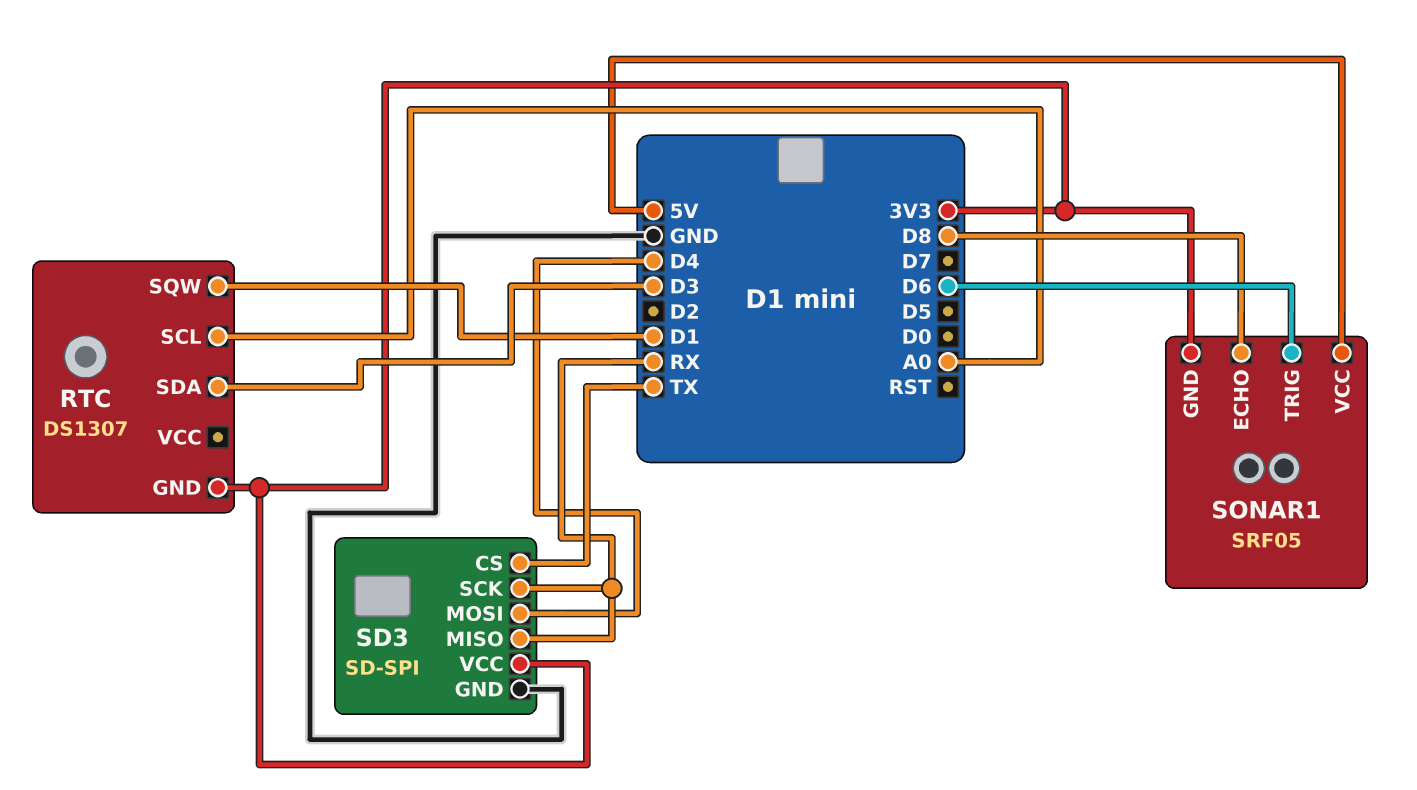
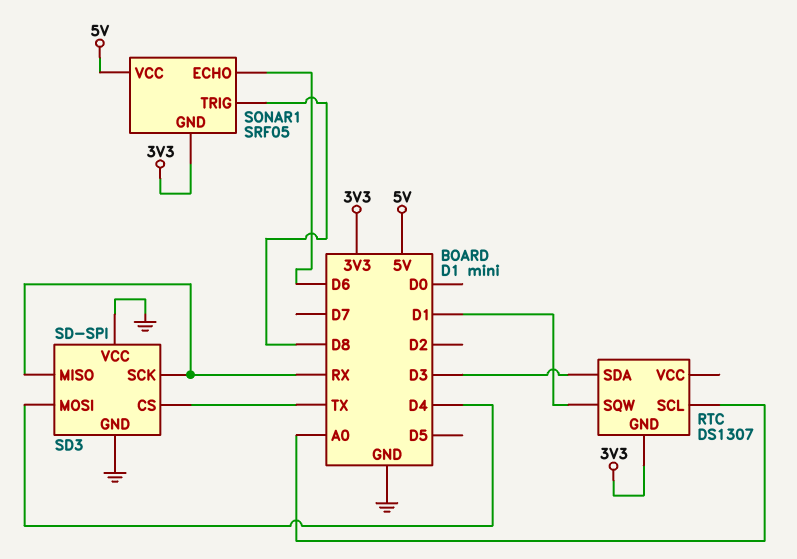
SD3 pin VCC: 3V3 -> GND
SONAR1 pin ECHO: D8 -> D6
SONAR1 pin TRIG: D6 -> D8

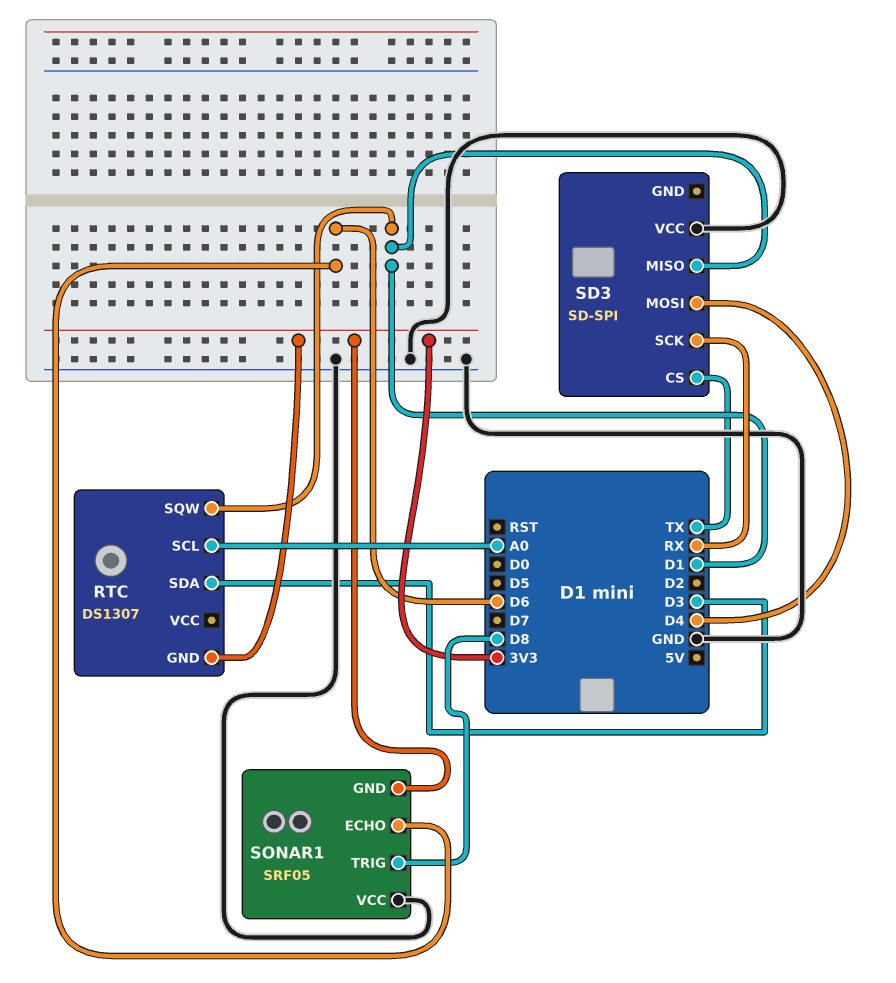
SD3 pin GND: GND -> none
SD3 pin MISO: RX -> D1
SONAR1 pin VCC: 5V -> GND

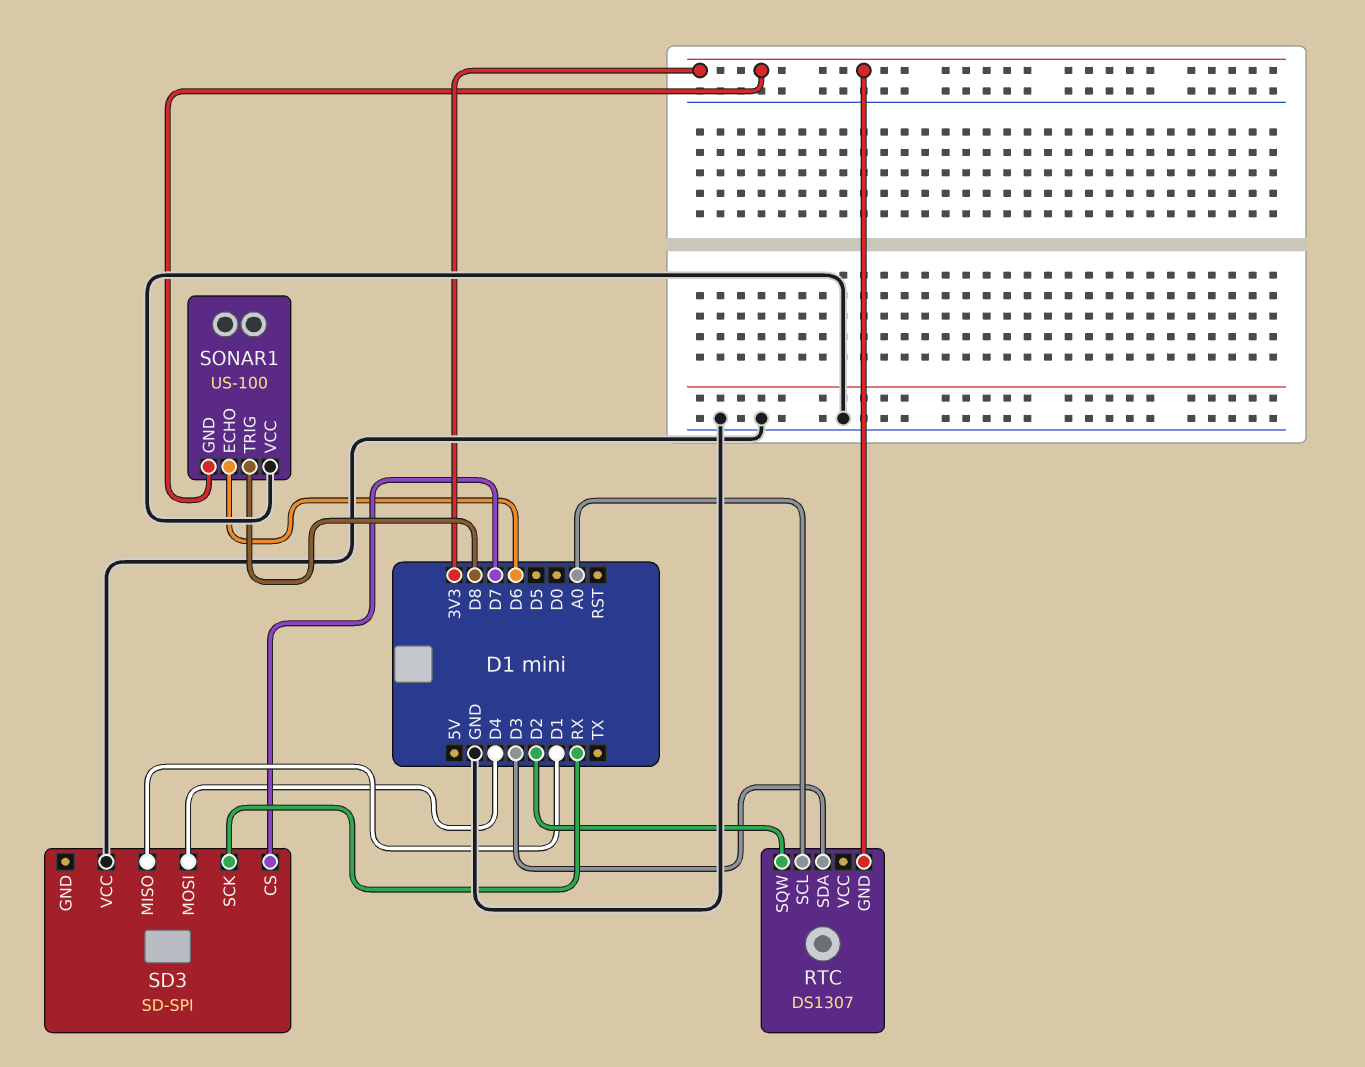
RTC pin SQW: D1 -> D2
SD3 pin CS: TX -> D7
SONAR1: SRF05 -> US-100

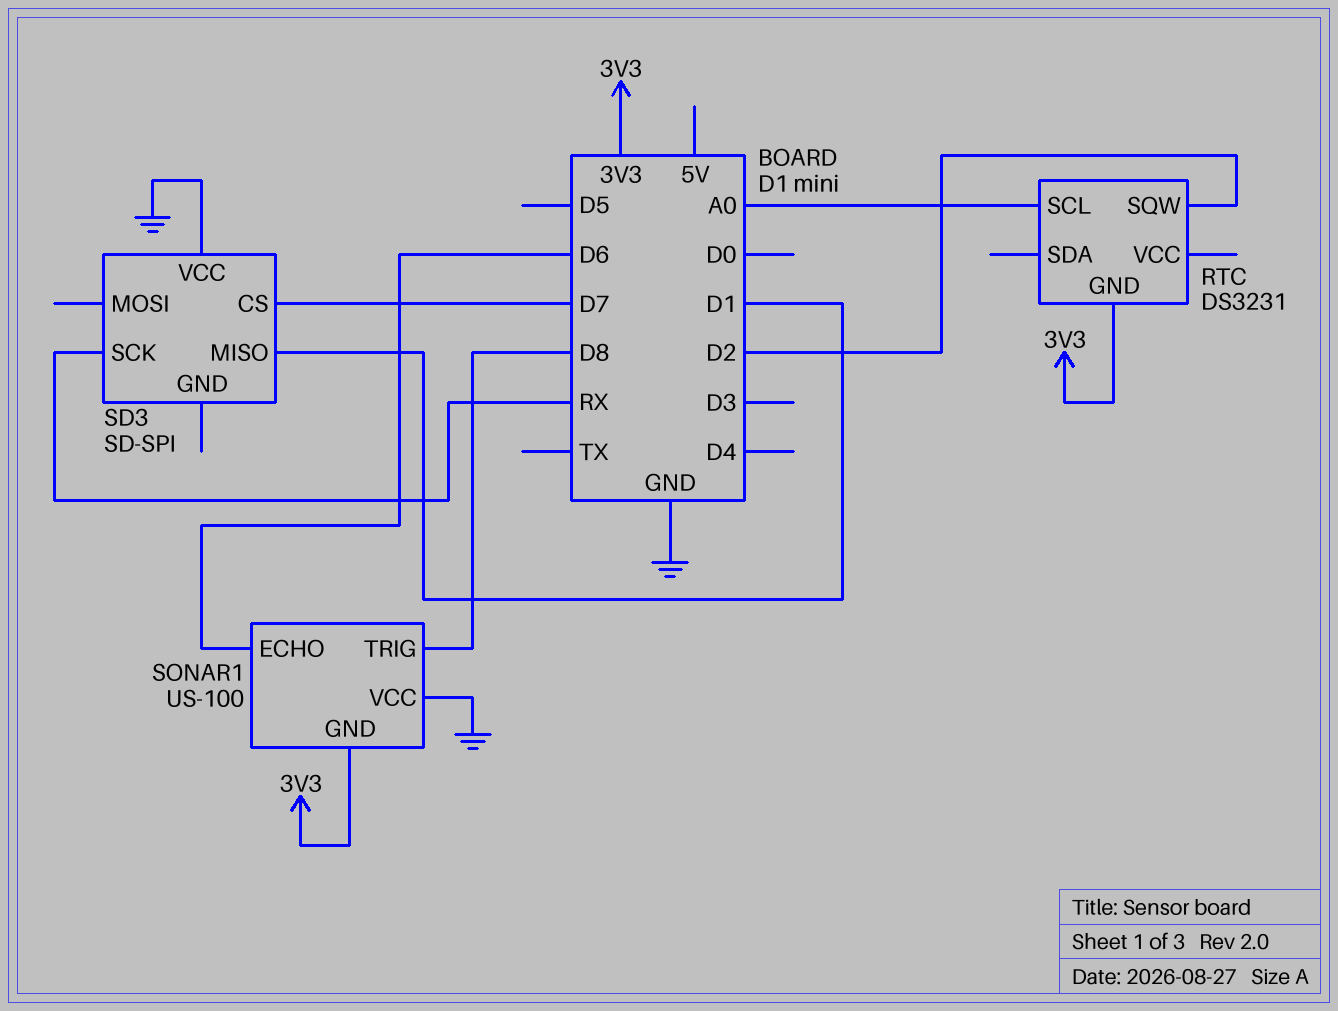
RTC: DS1307 -> DS3231
RTC pin SDA: D3 -> none
SD3 pin MOSI: D4 -> none

